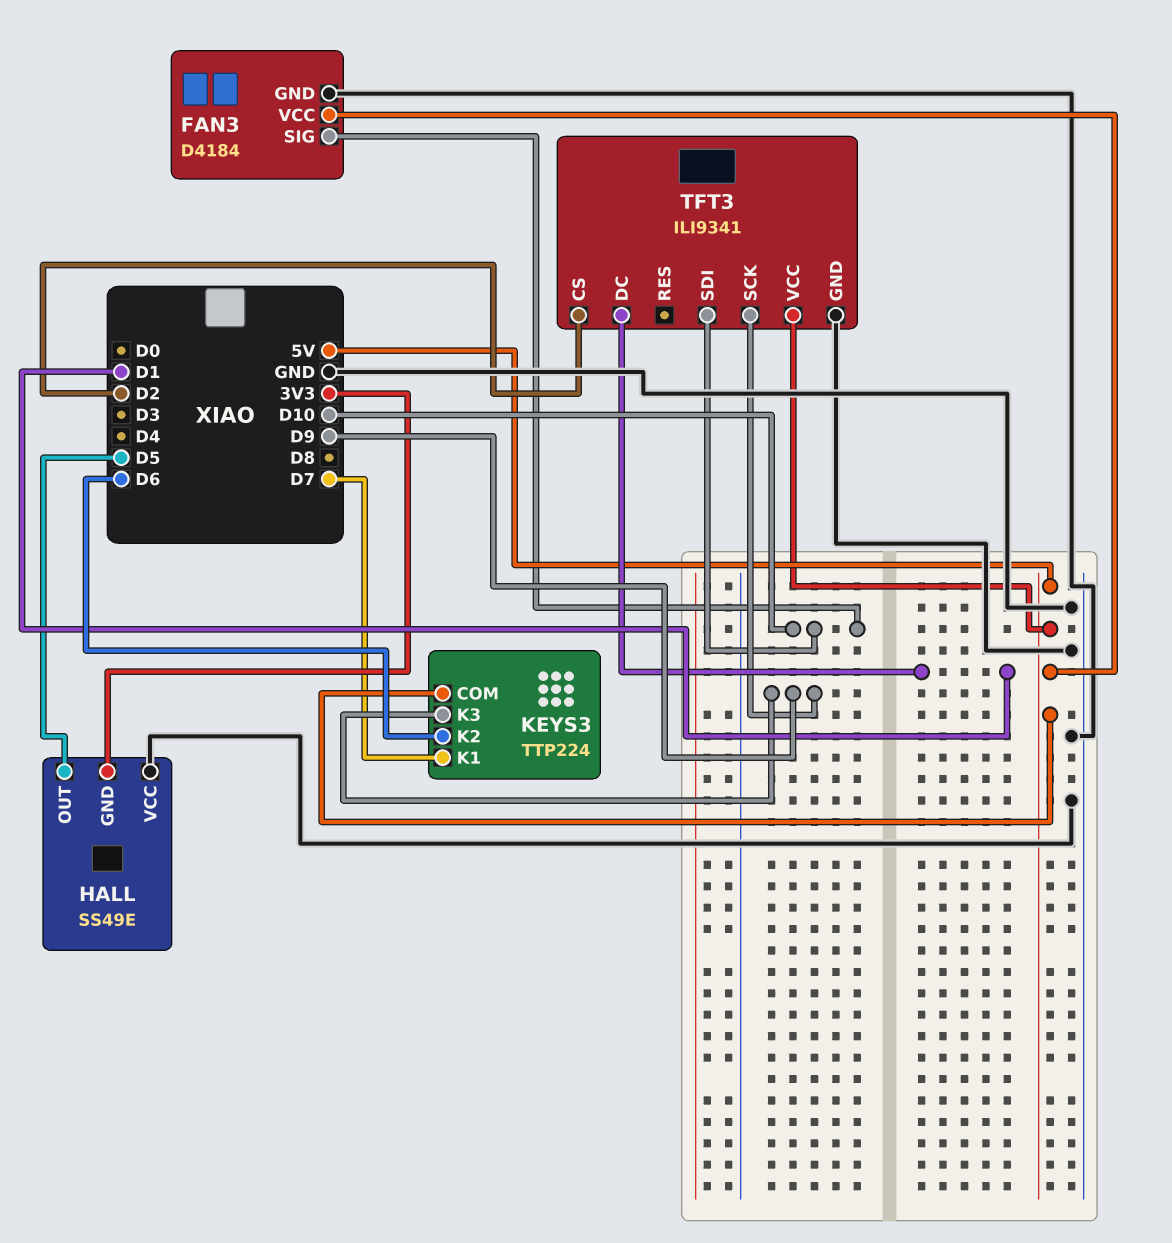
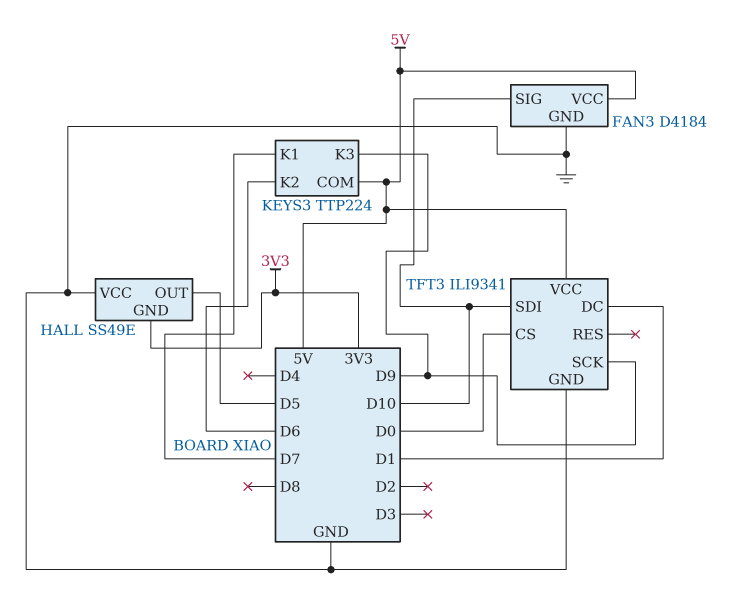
TFT3 pin CS: D2 -> D0

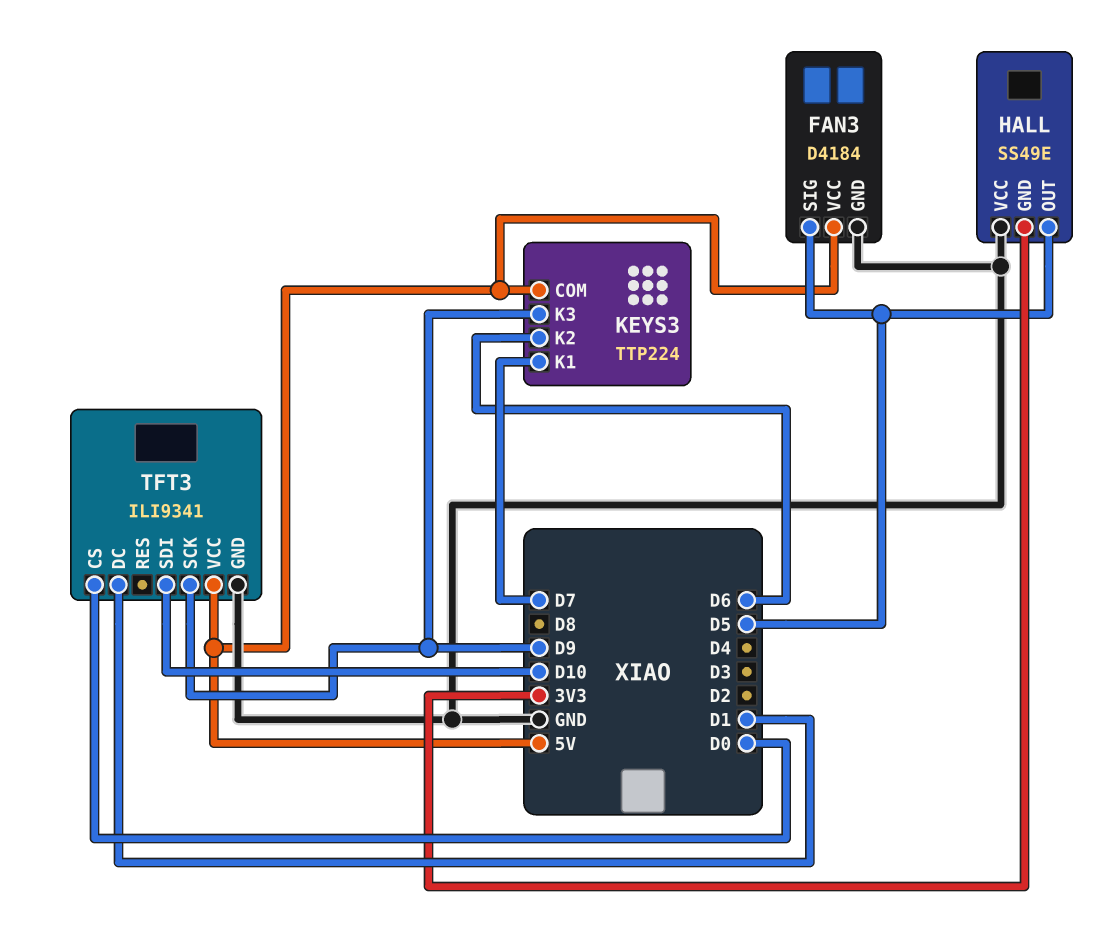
FAN3 pin SIG: D10 -> D5

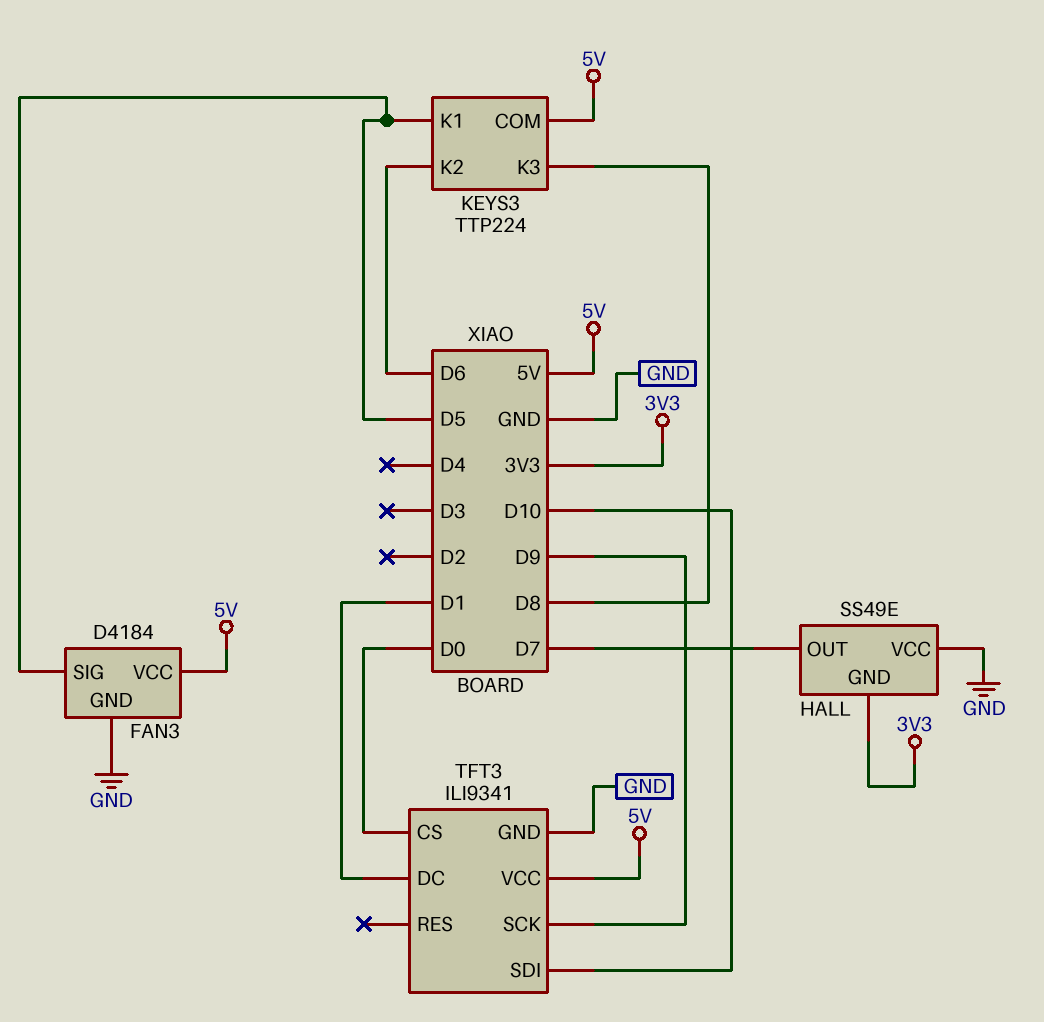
HALL pin OUT: D5 -> D7
KEYS3 pin K1: D7 -> D5
KEYS3 pin K3: D9 -> D8

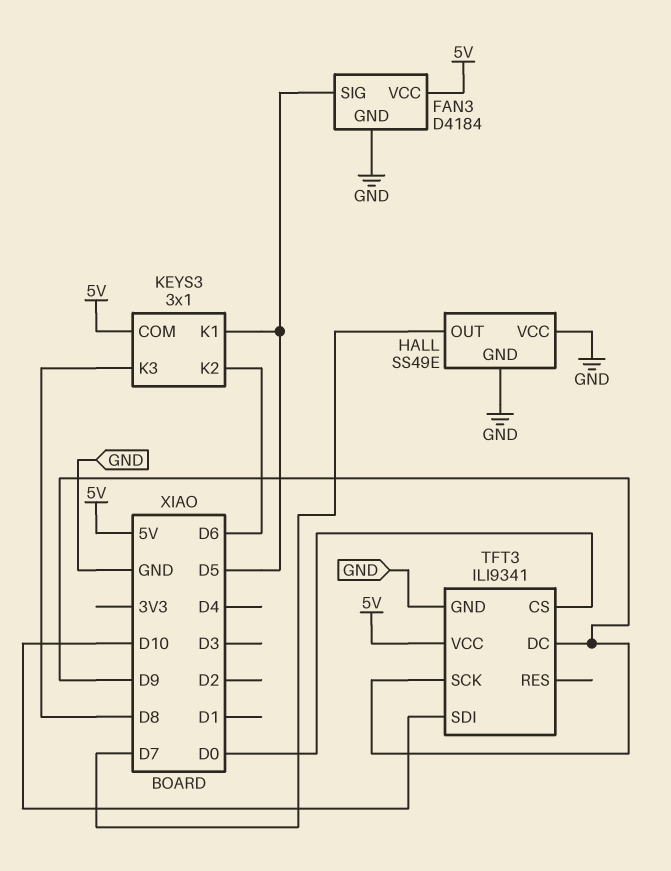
HALL pin GND: 3V3 -> GND
KEYS3: TTP224 -> 3x1
TFT3 pin DC: D1 -> D9

